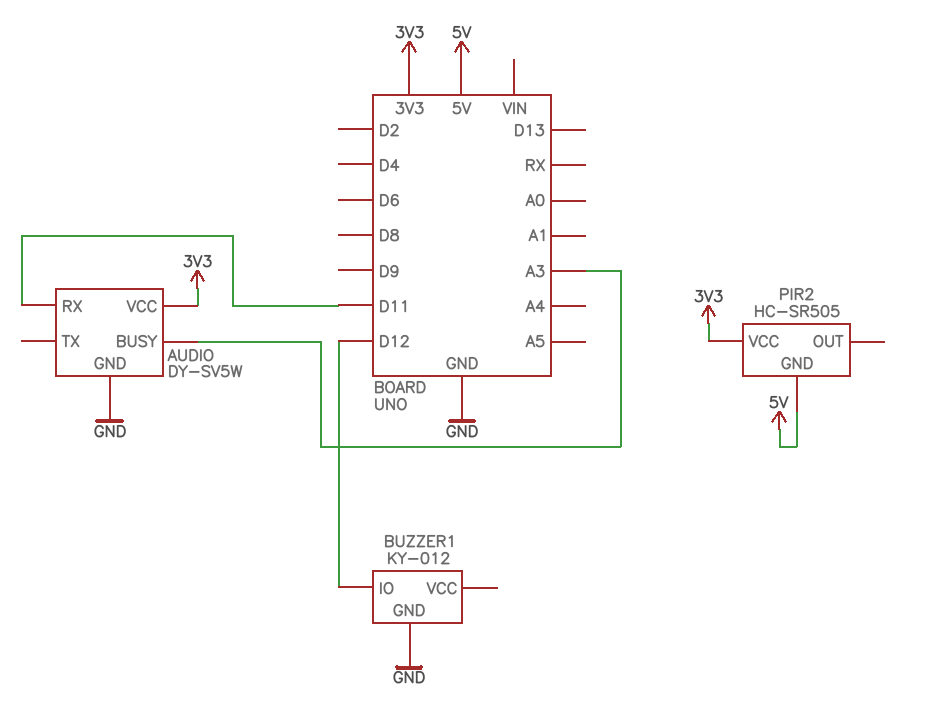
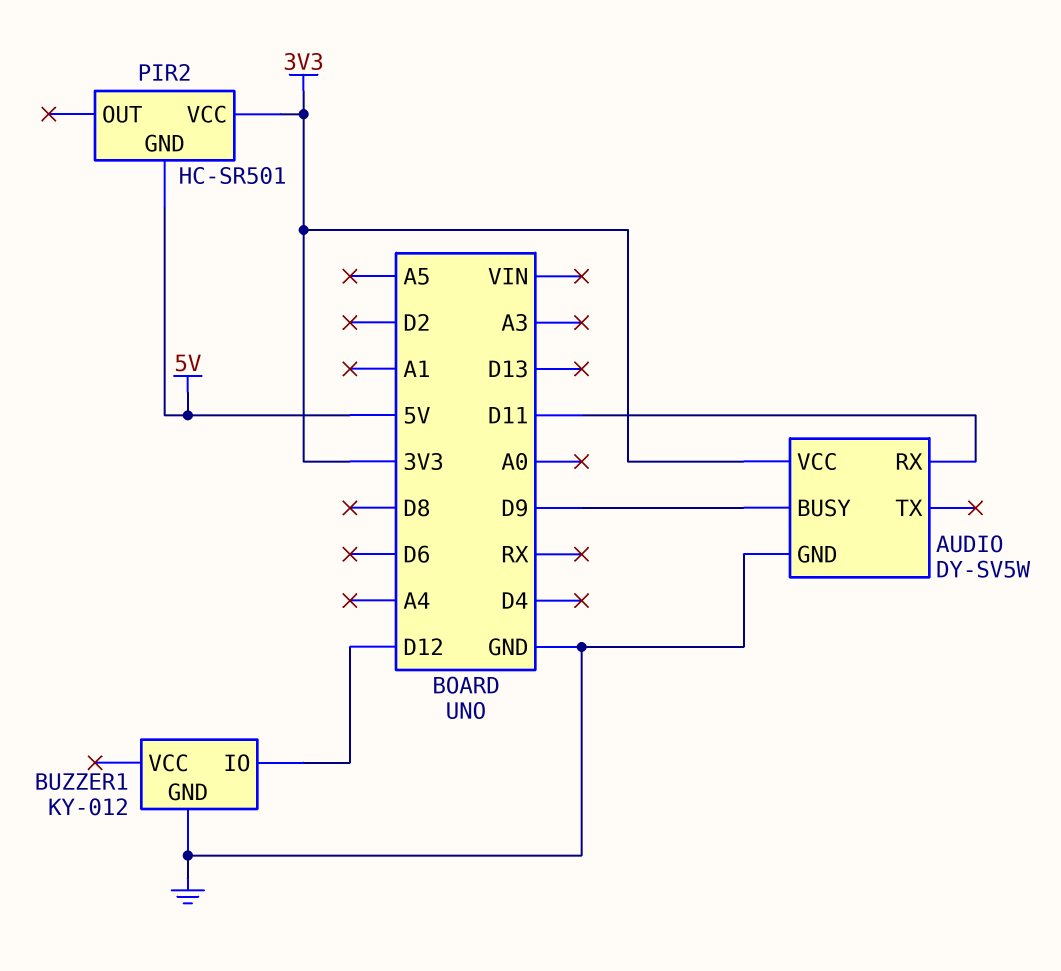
AUDIO pin BUSY: A3 -> D9
PIR2: HC-SR505 -> HC-SR501

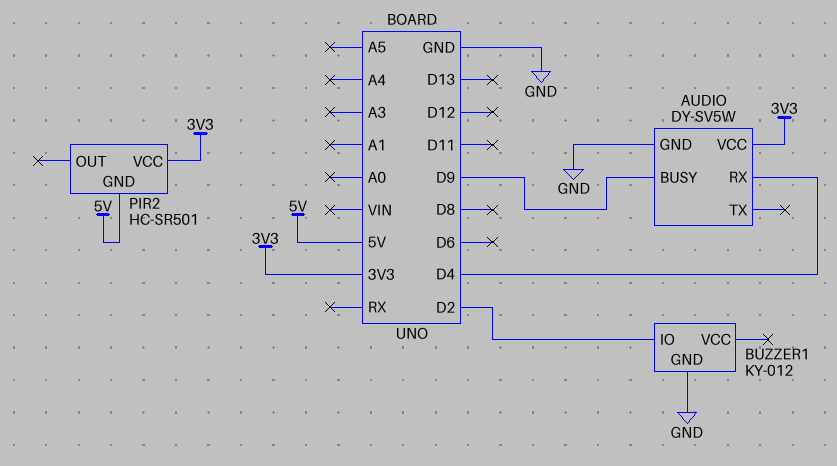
AUDIO pin RX: D11 -> D4
BUZZER1 pin IO: D12 -> D2

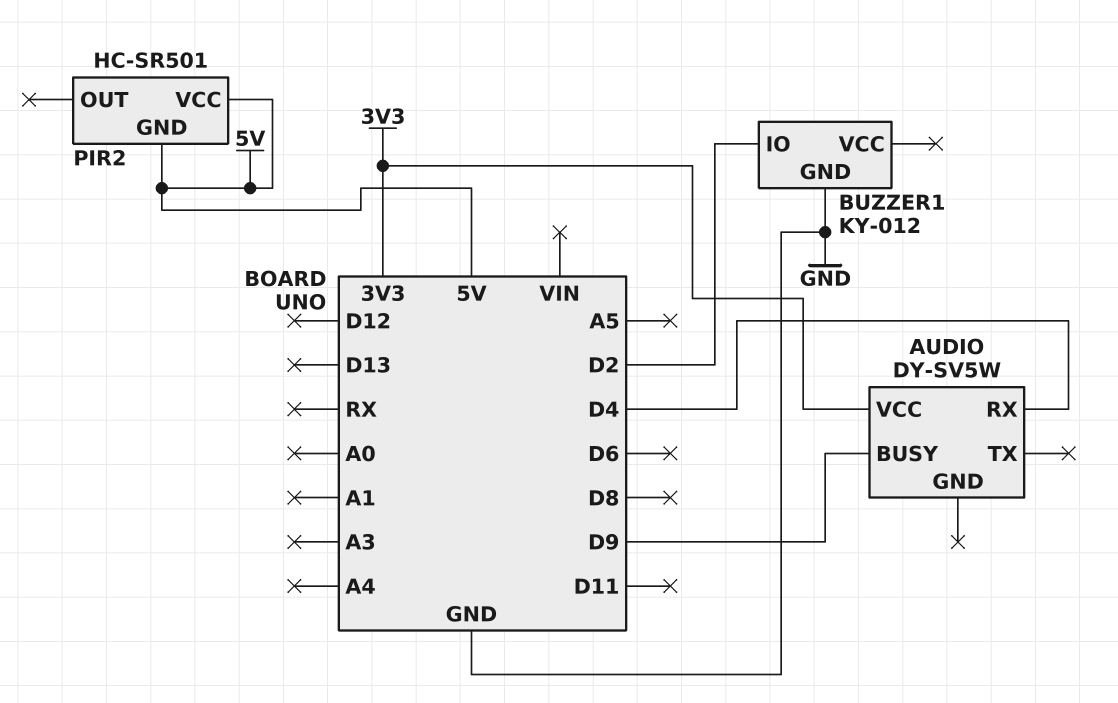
AUDIO pin GND: GND -> none
PIR2 pin VCC: 3V3 -> 5V

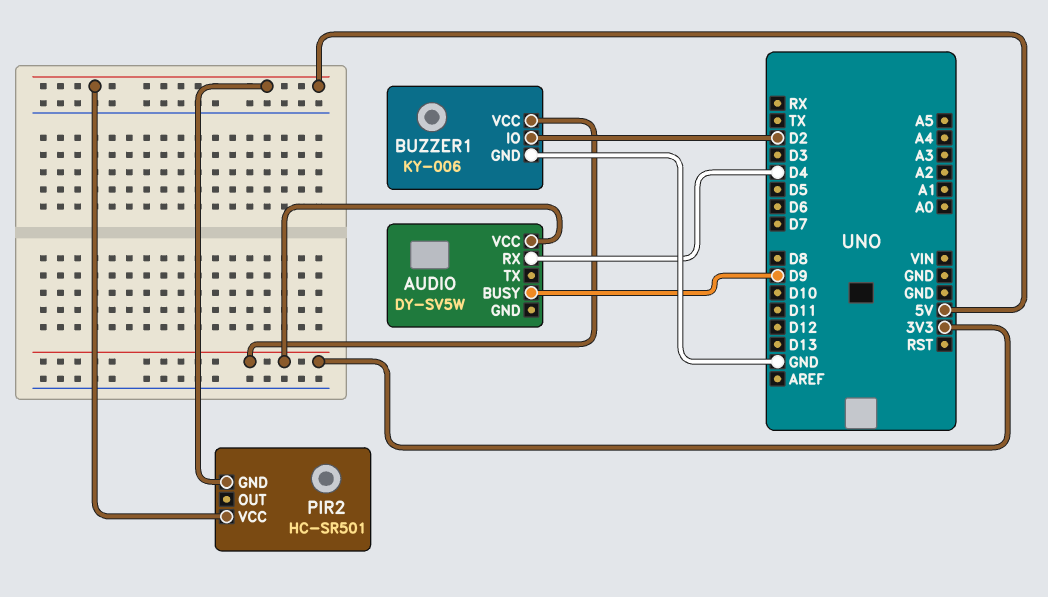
BUZZER1: KY-012 -> KY-006
BUZZER1 pin VCC: none -> 3V3

